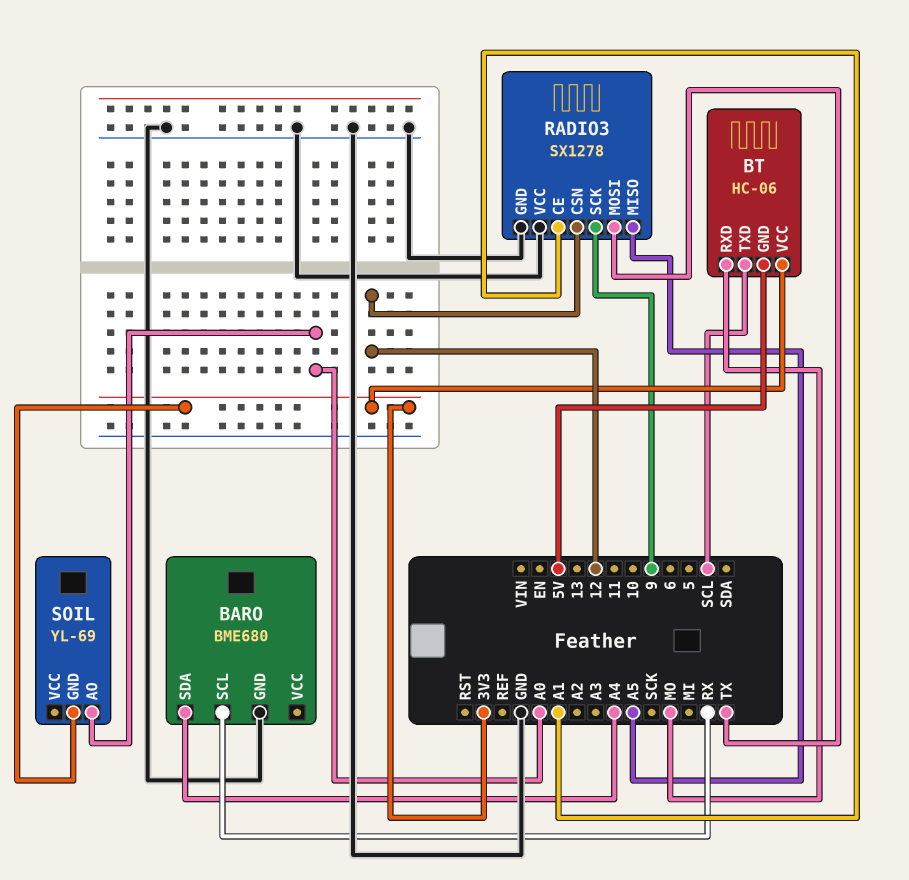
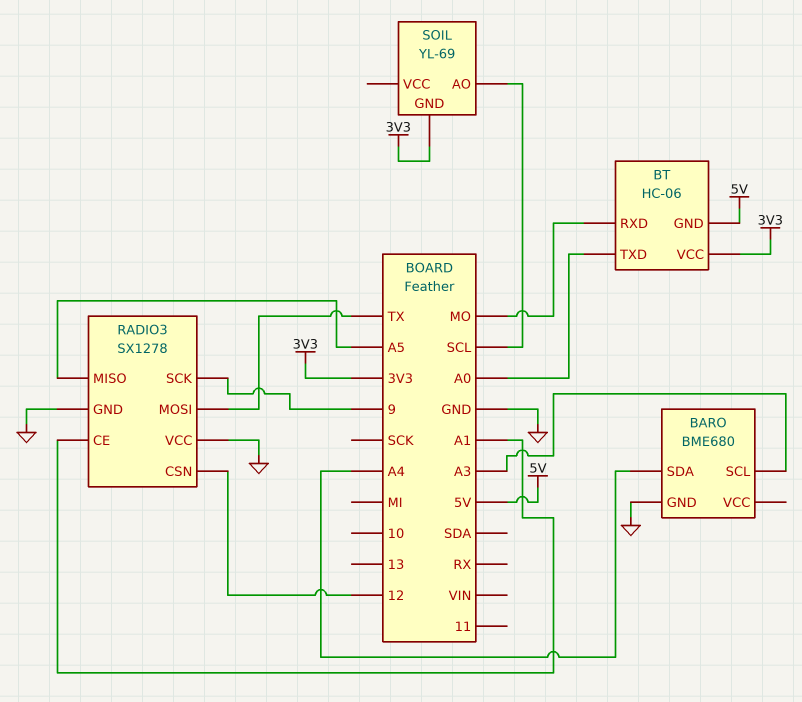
BARO pin SCL: RX -> A3
BT pin TXD: SCL -> A0
SOIL pin AO: A0 -> SCL

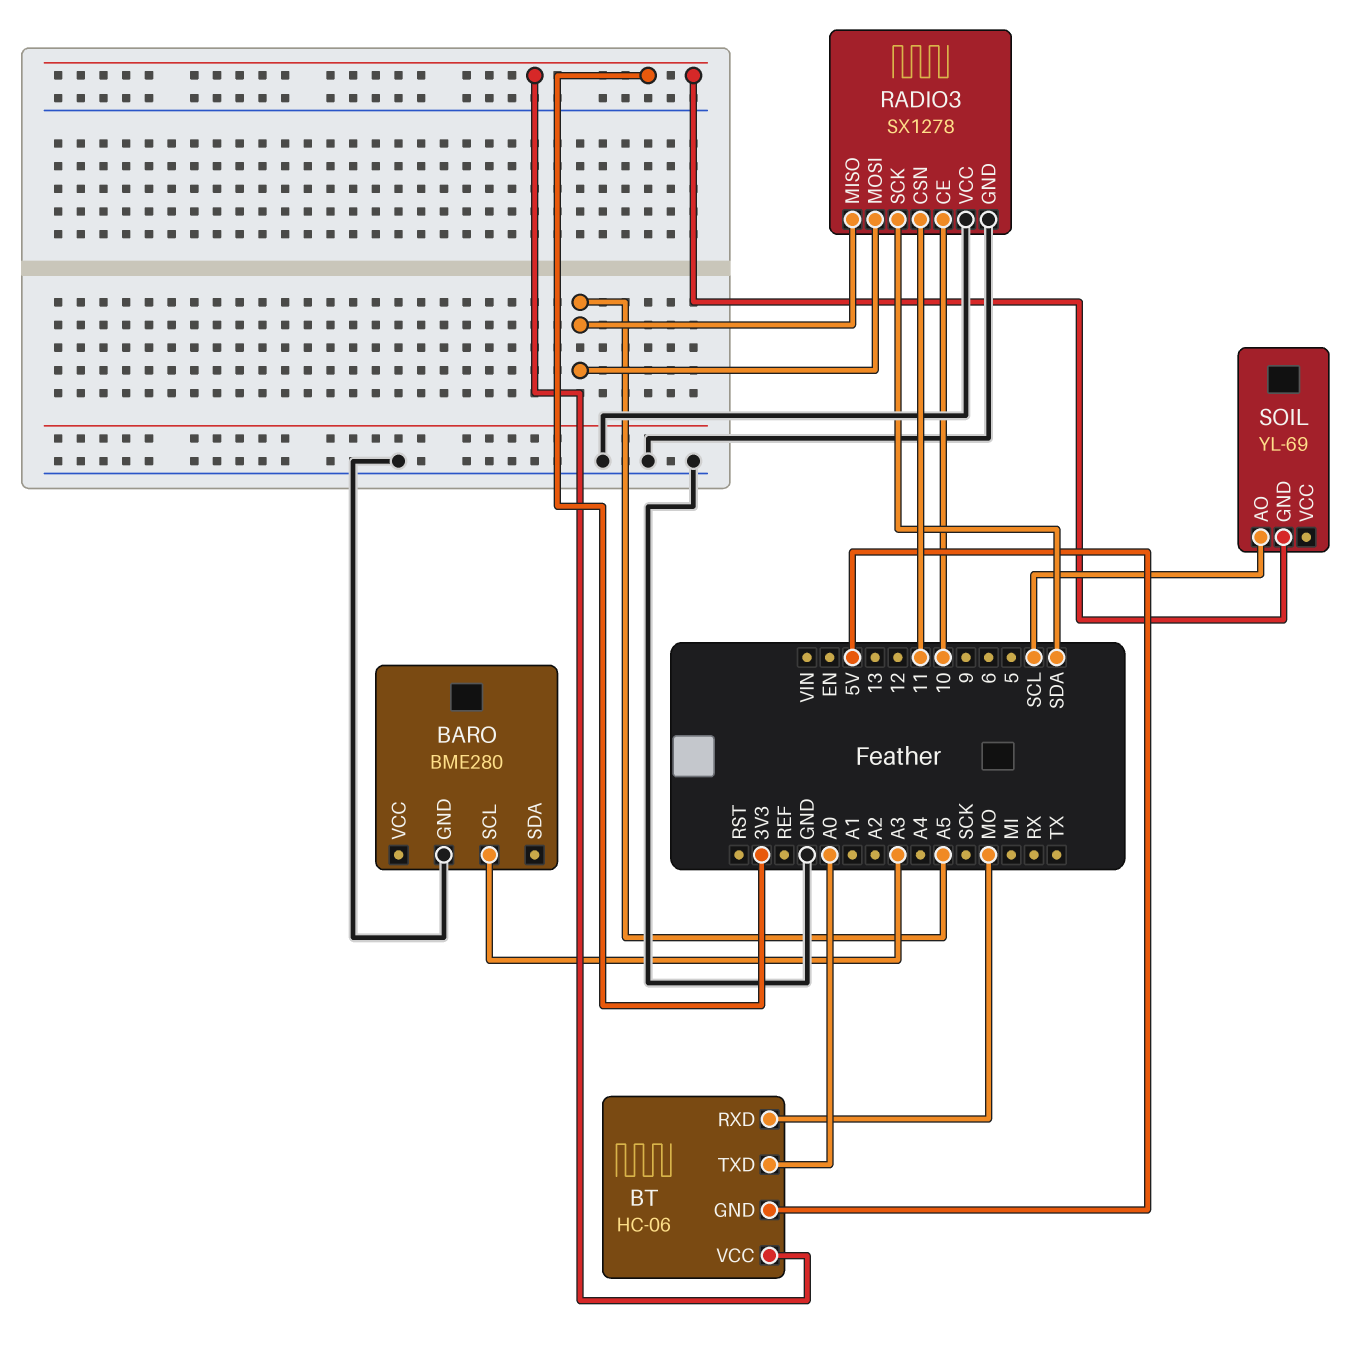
BARO: BME680 -> BME280
BARO pin SDA: A4 -> none
RADIO3 pin CE: A1 -> 10
RADIO3 pin CSN: 12 -> 11
RADIO3 pin MOSI: TX -> A5
RADIO3 pin SCK: 9 -> SDA

